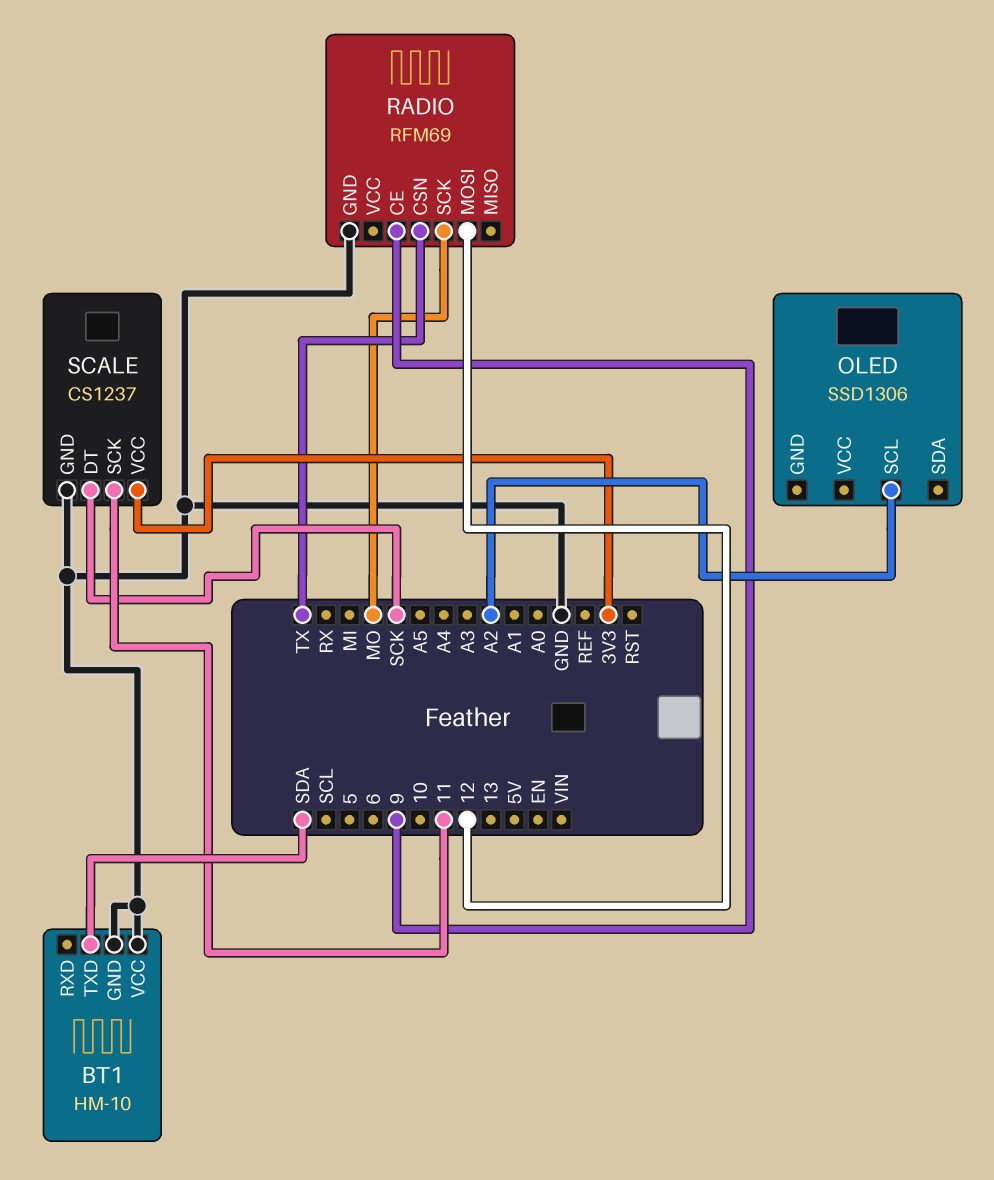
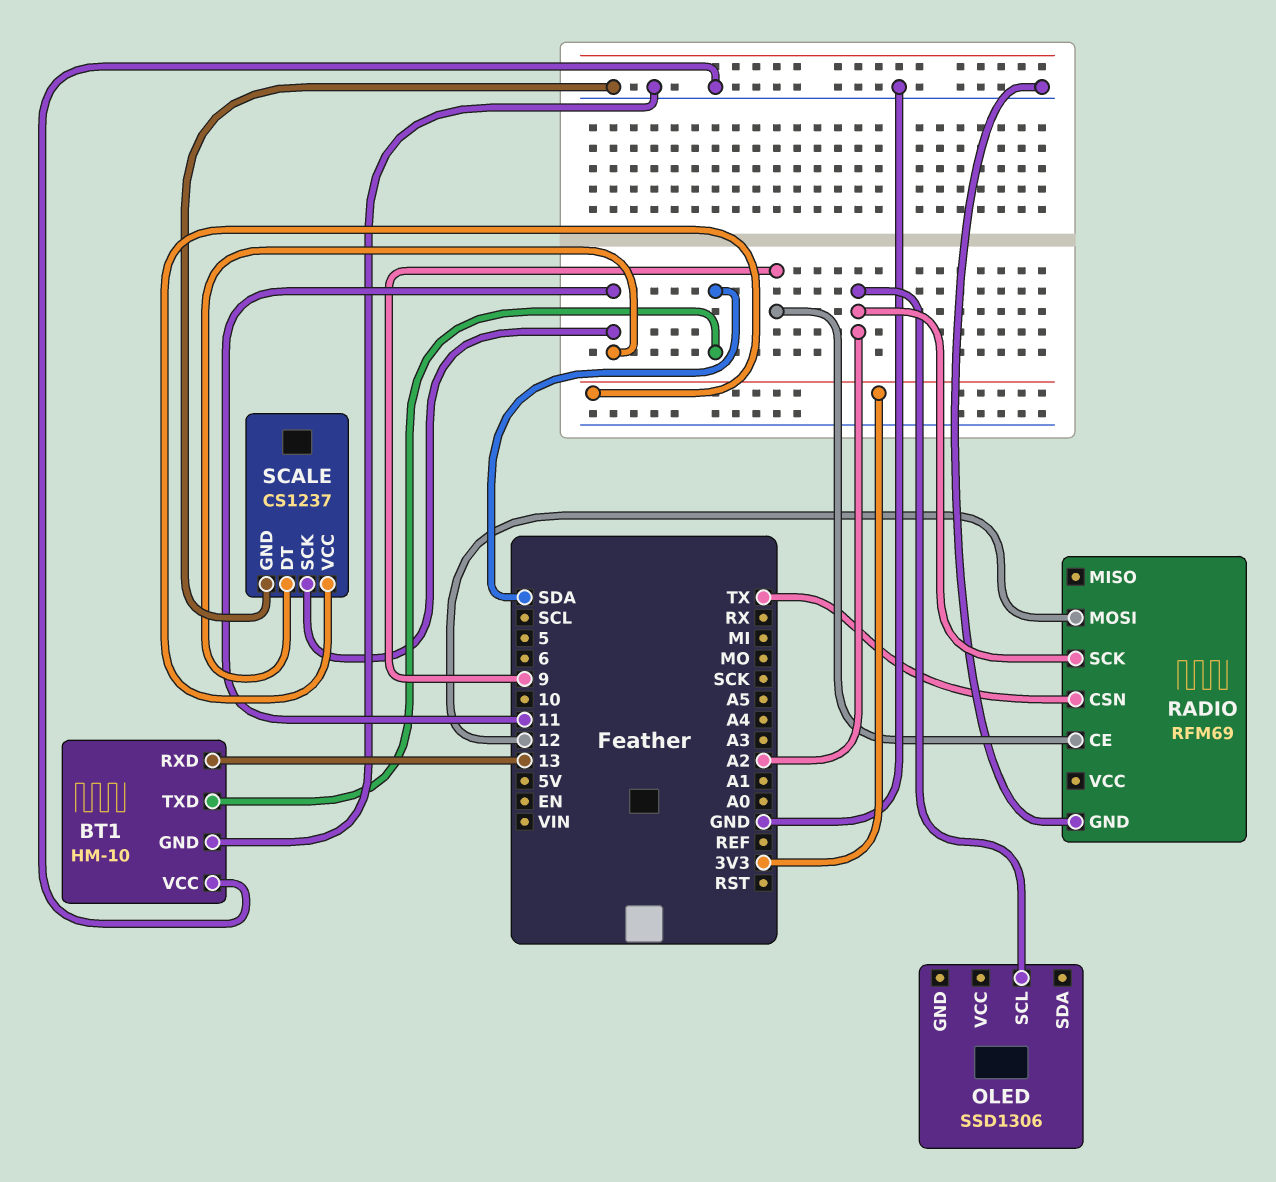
BT1 pin RXD: none -> 13
RADIO pin SCK: MO -> A2
SCALE pin DT: SCK -> 11

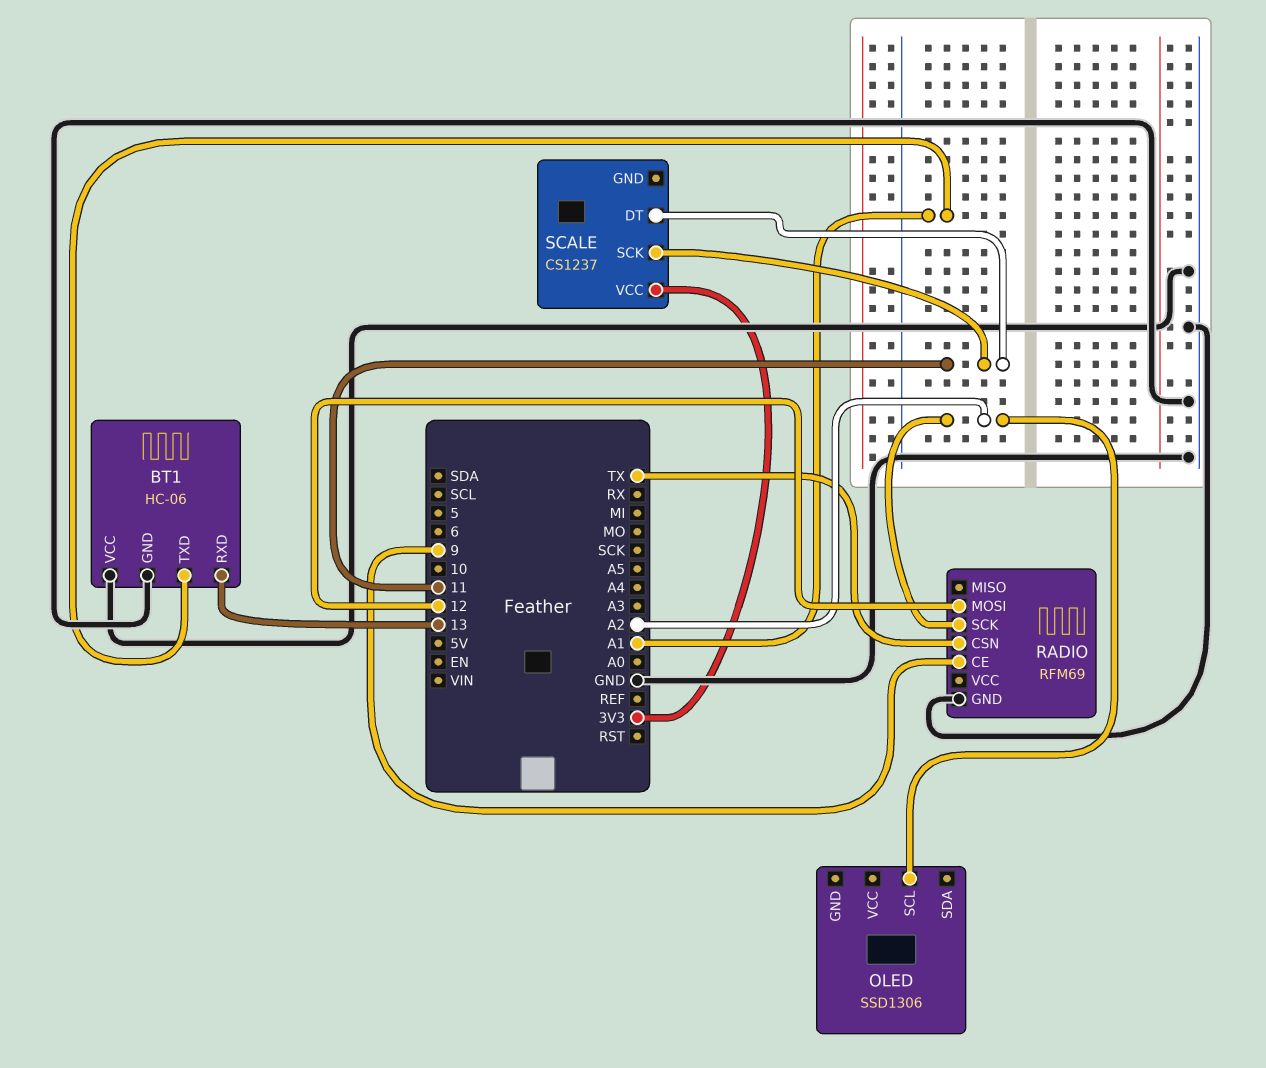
BT1: HM-10 -> HC-06
BT1 pin TXD: SDA -> A1
SCALE pin GND: GND -> none

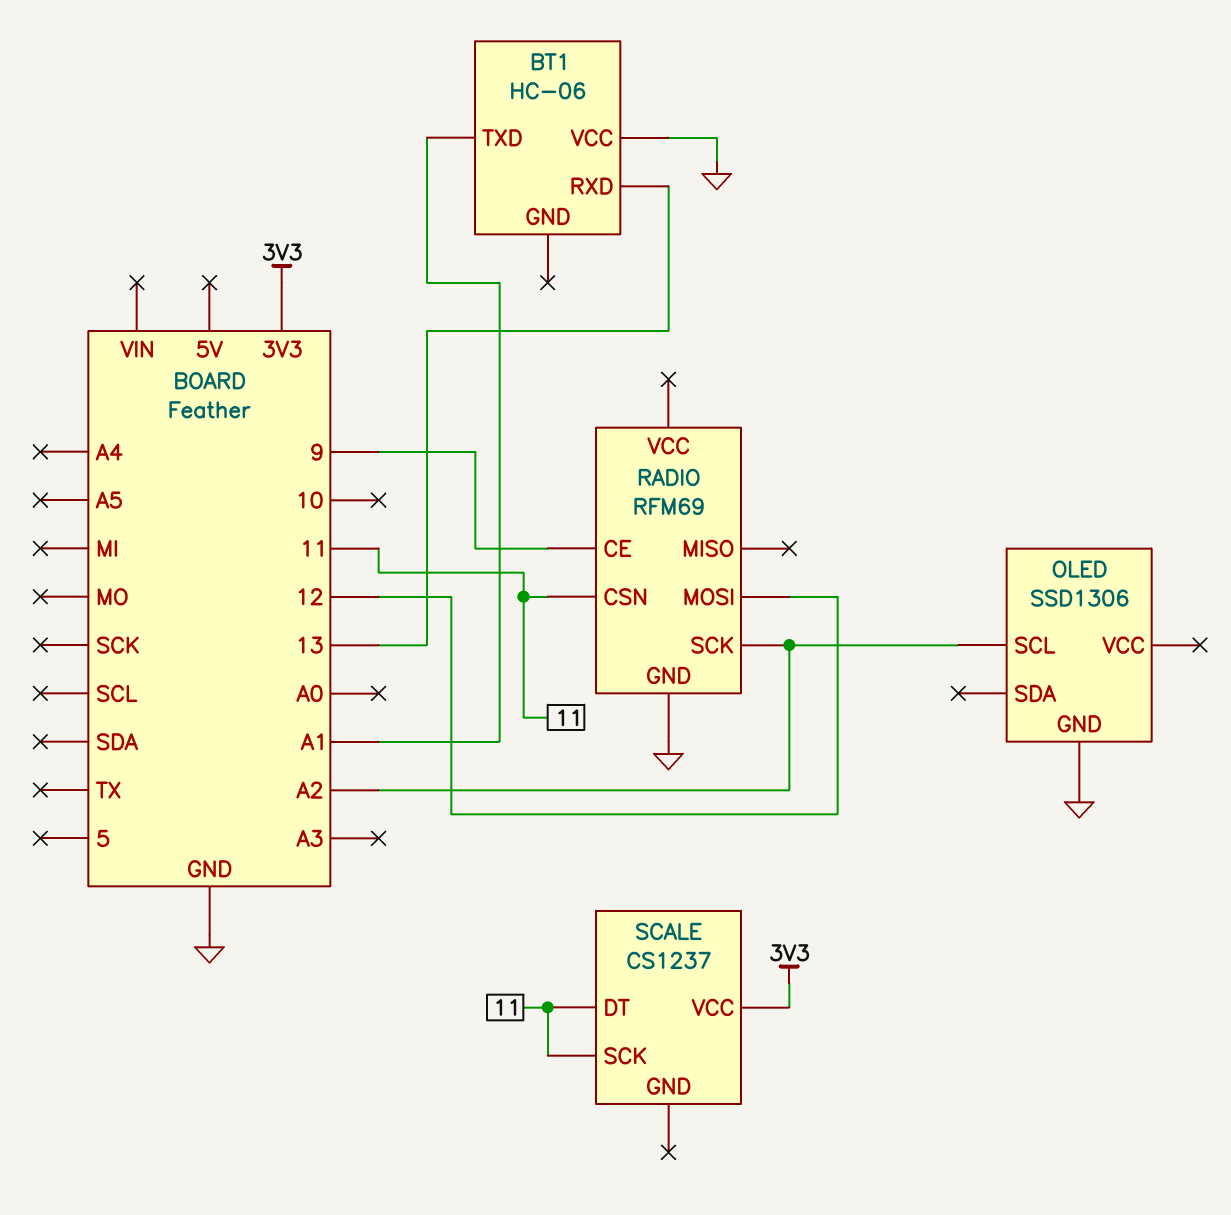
BT1 pin GND: GND -> none
OLED pin GND: none -> GND
RADIO pin CSN: TX -> 11

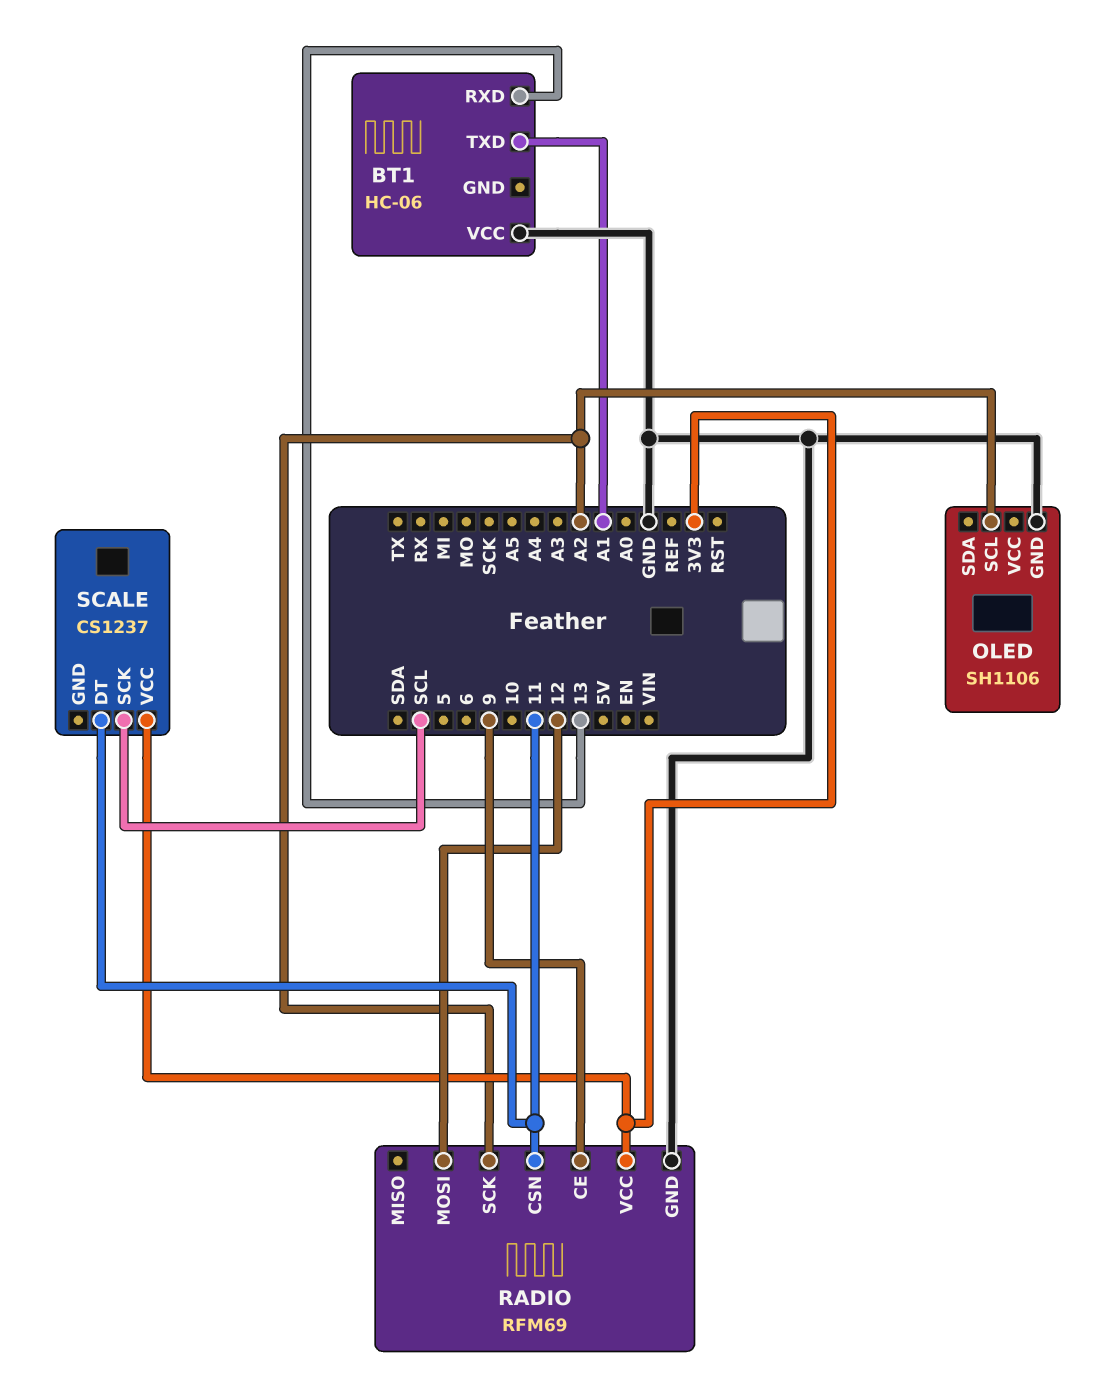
OLED: SSD1306 -> SH1106
RADIO pin VCC: none -> 3V3
SCALE pin SCK: 11 -> SCL

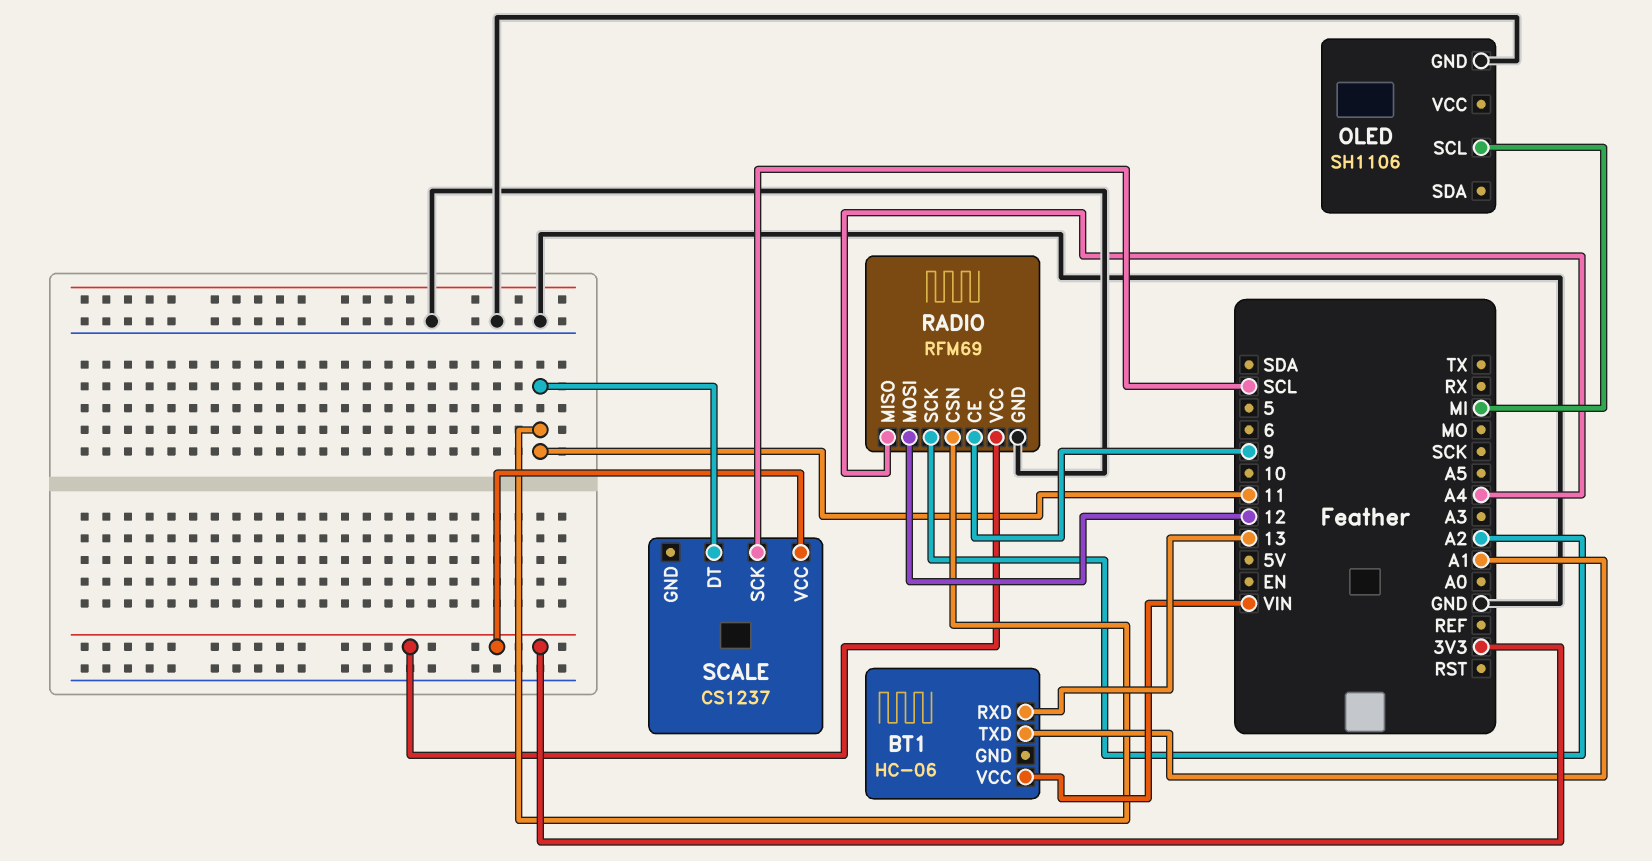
BT1 pin VCC: GND -> VIN
OLED pin SCL: A2 -> MI
RADIO pin MISO: none -> A4

